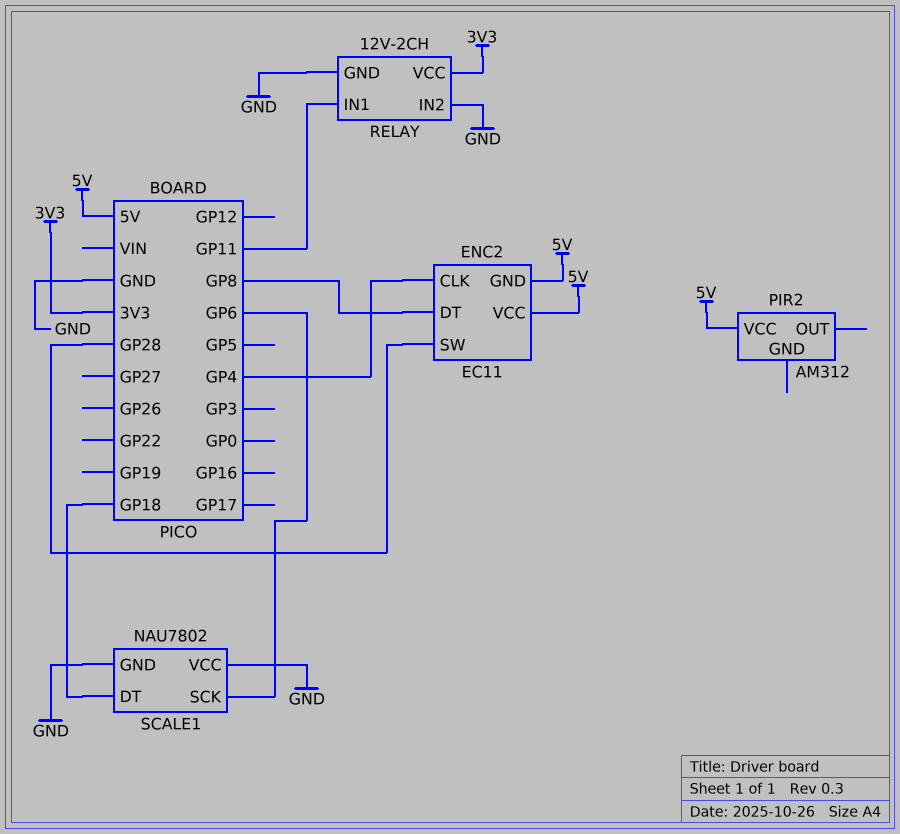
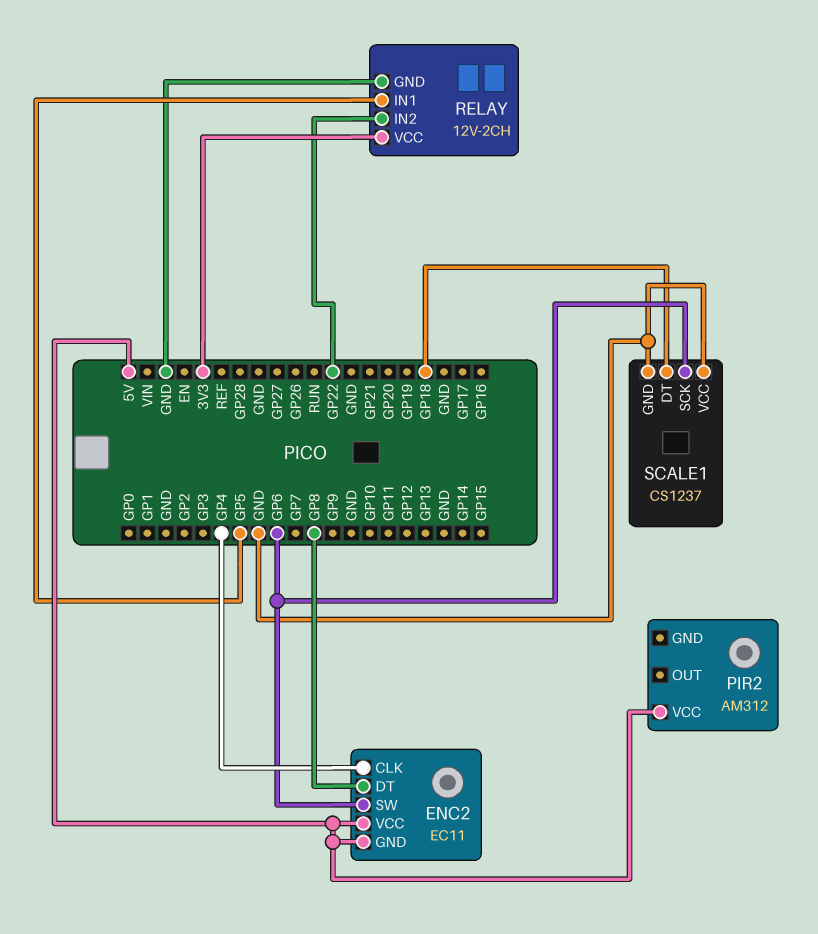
ENC2 pin SW: GP28 -> GP6
RELAY pin IN1: GP11 -> GP5
RELAY pin IN2: GND -> GP22
SCALE1: NAU7802 -> CS1237

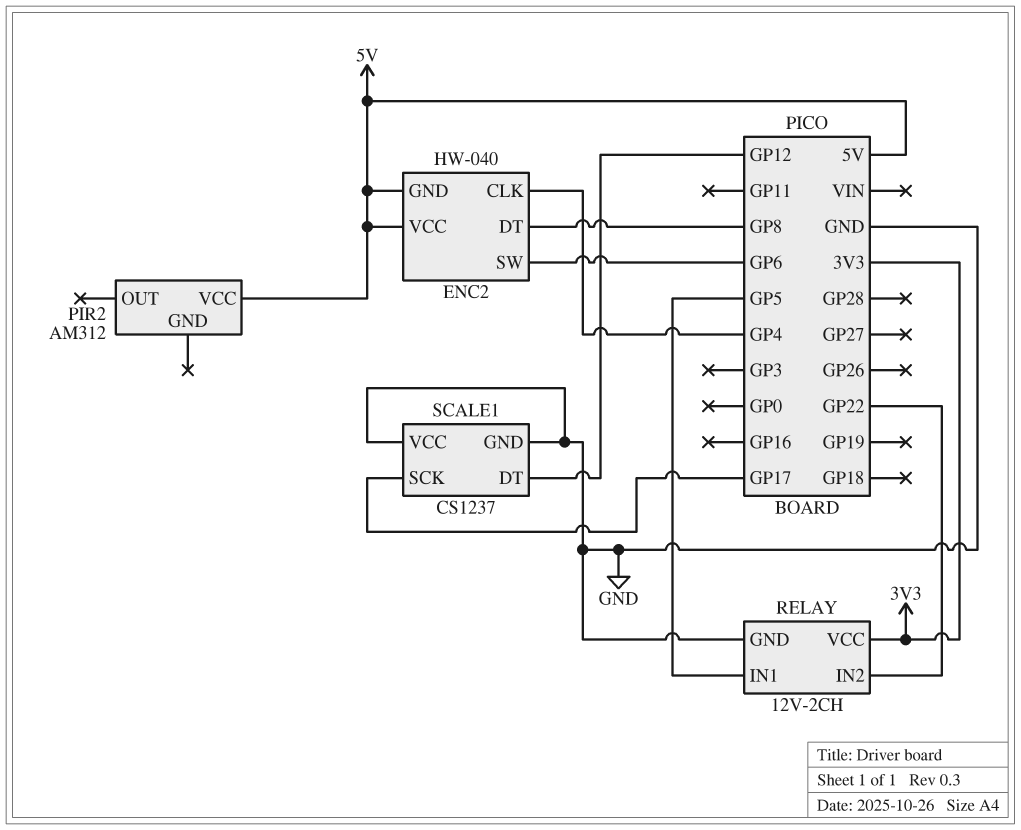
ENC2: EC11 -> HW-040
SCALE1 pin DT: GP18 -> GP12
SCALE1 pin SCK: GP6 -> GP17

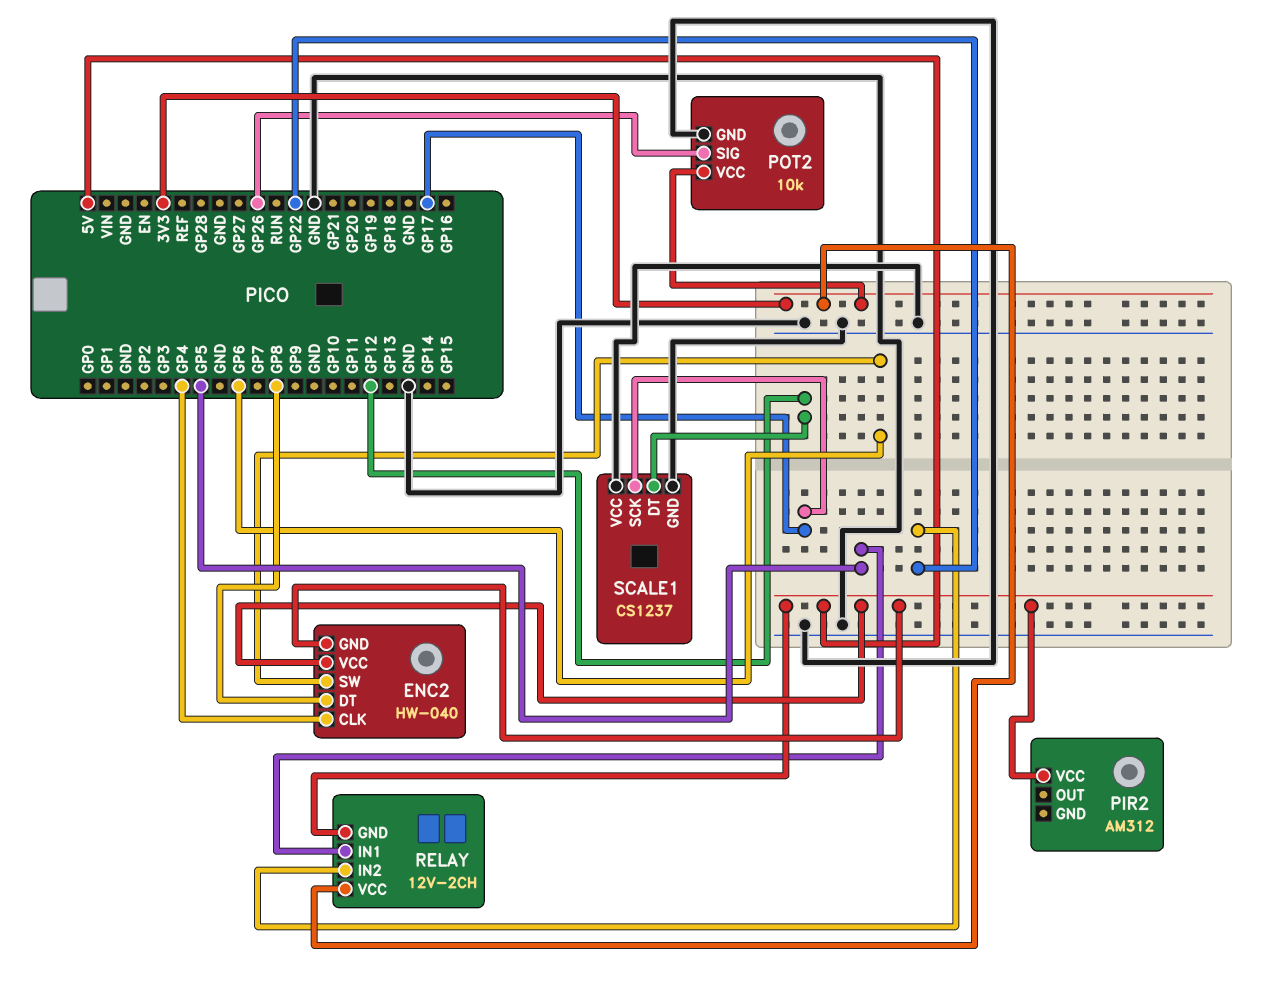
POT2: none -> 10k
POT2 pin GND: none -> GND
POT2 pin SIG: none -> GP26
POT2 pin VCC: none -> 3V3
RELAY pin GND: GND -> 5V

